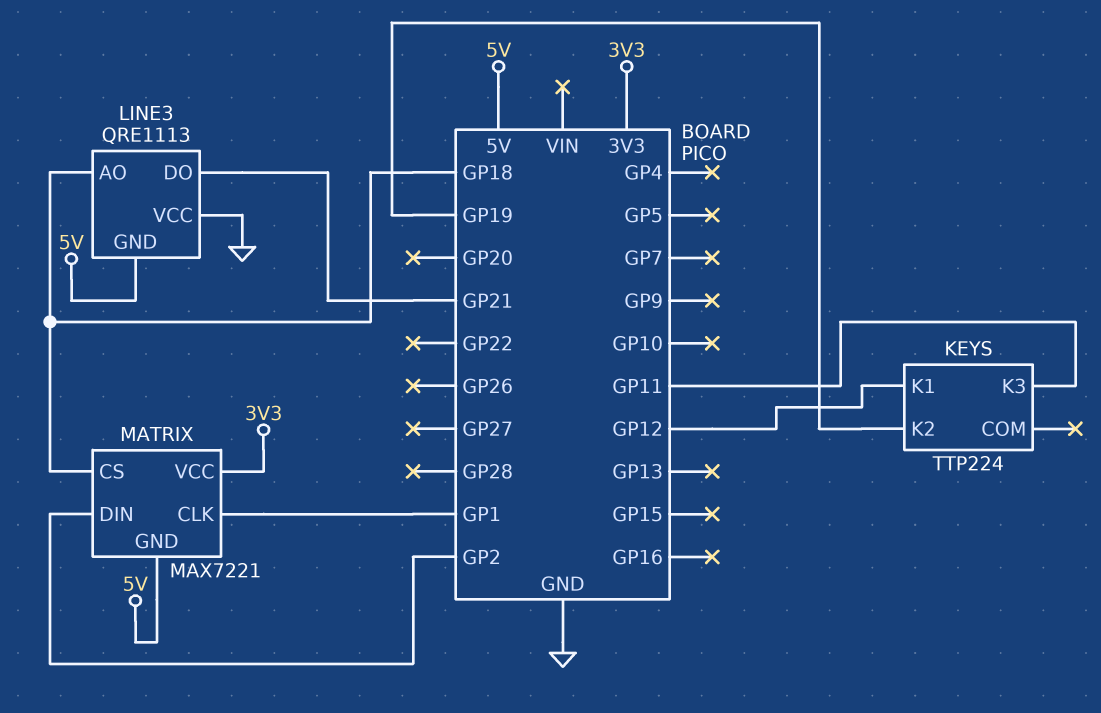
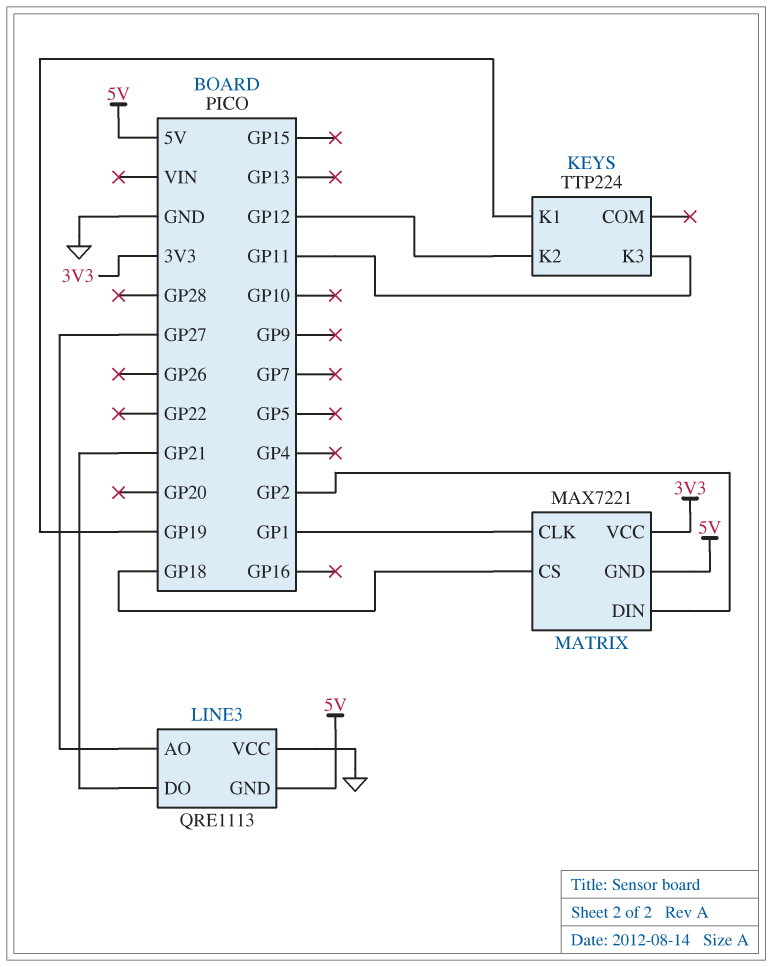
KEYS pin K1: GP12 -> GP19
KEYS pin K2: GP19 -> GP12
LINE3 pin AO: GP18 -> GP27

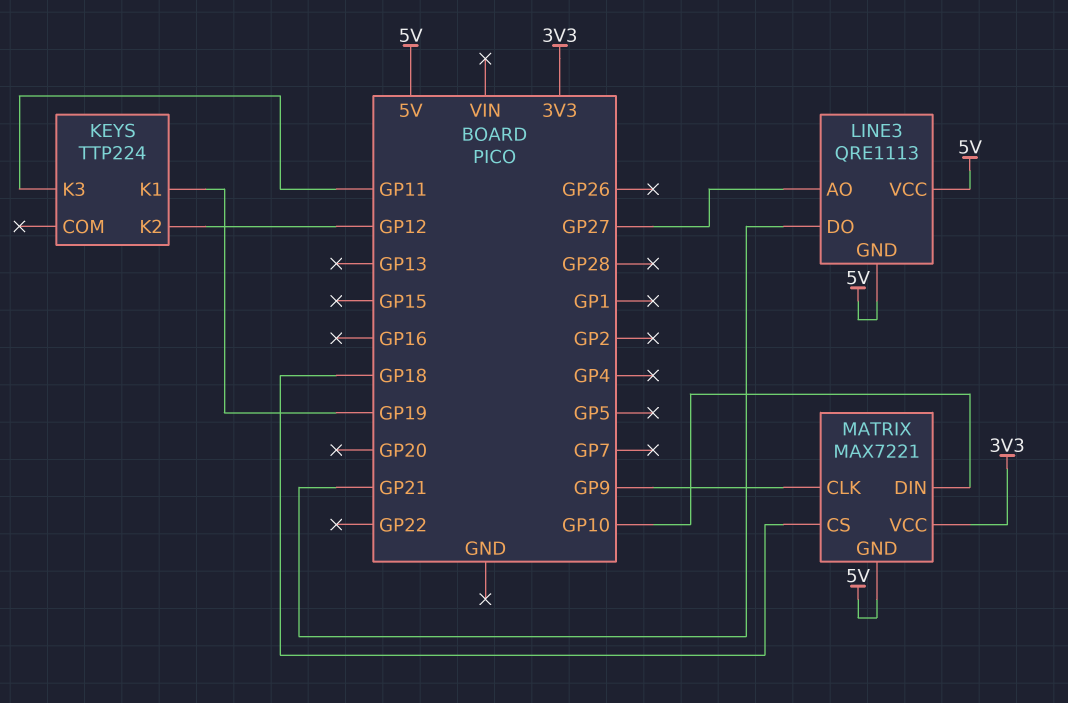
LINE3 pin VCC: GND -> 5V
MATRIX pin CLK: GP1 -> GP9
MATRIX pin DIN: GP2 -> GP10

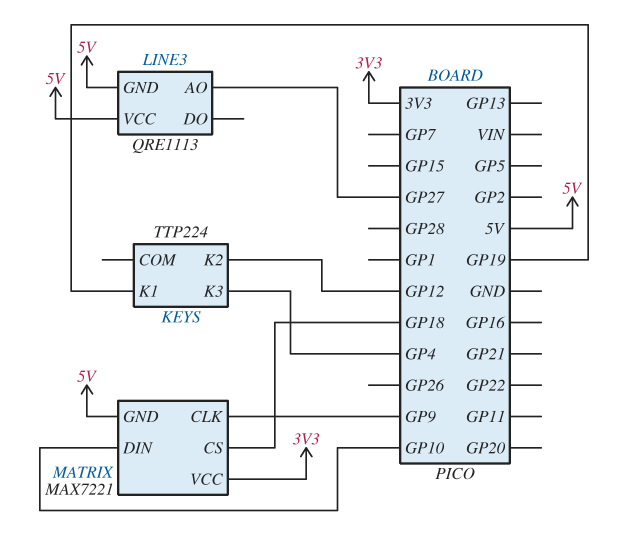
KEYS pin K3: GP11 -> GP4
LINE3 pin DO: GP21 -> none

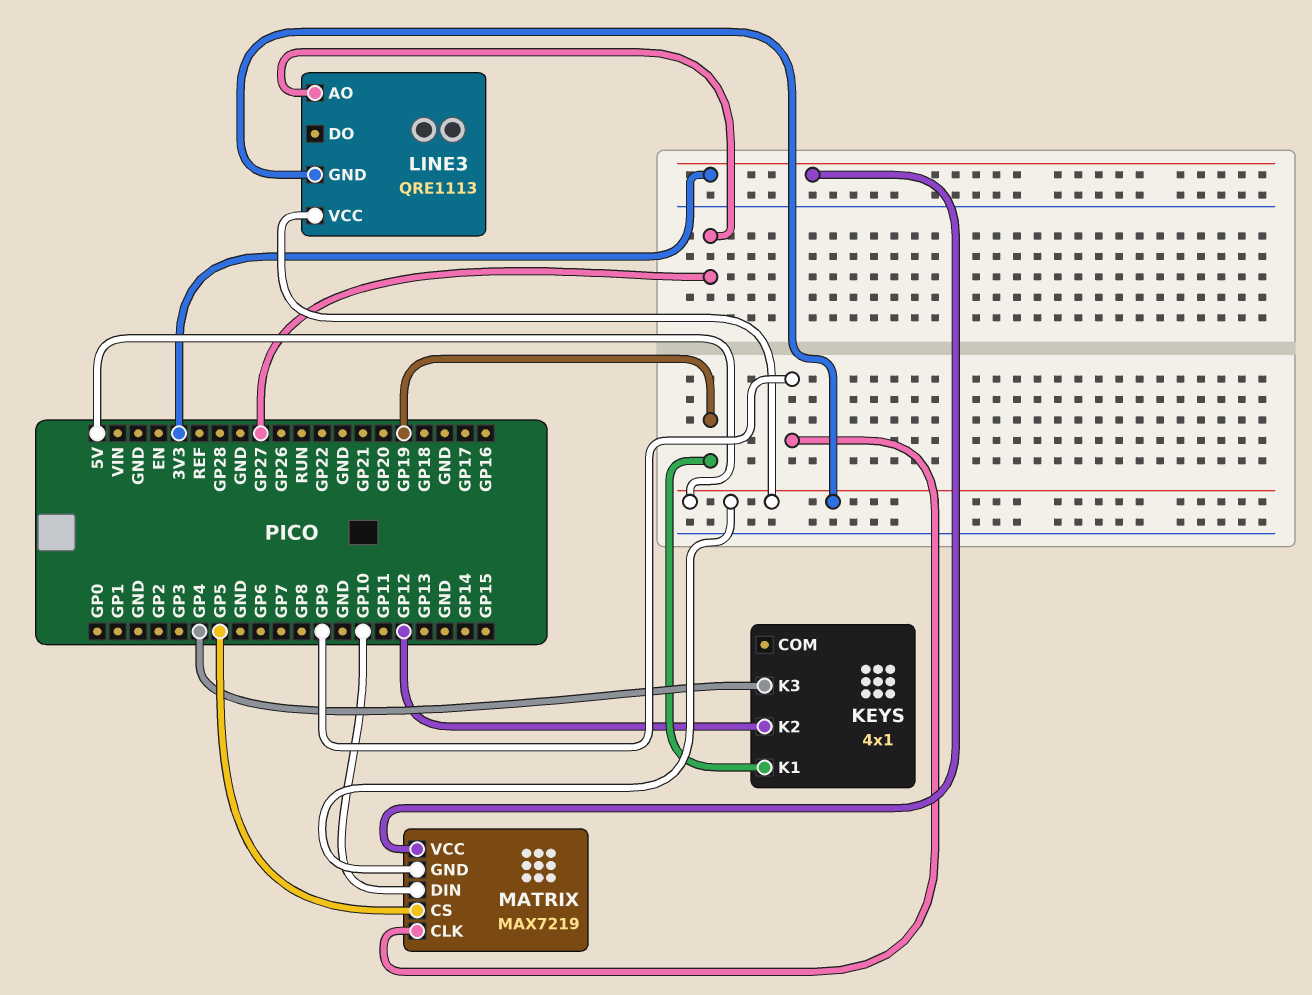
KEYS: TTP224 -> 4x1
MATRIX: MAX7221 -> MAX7219
MATRIX pin CS: GP18 -> GP5

